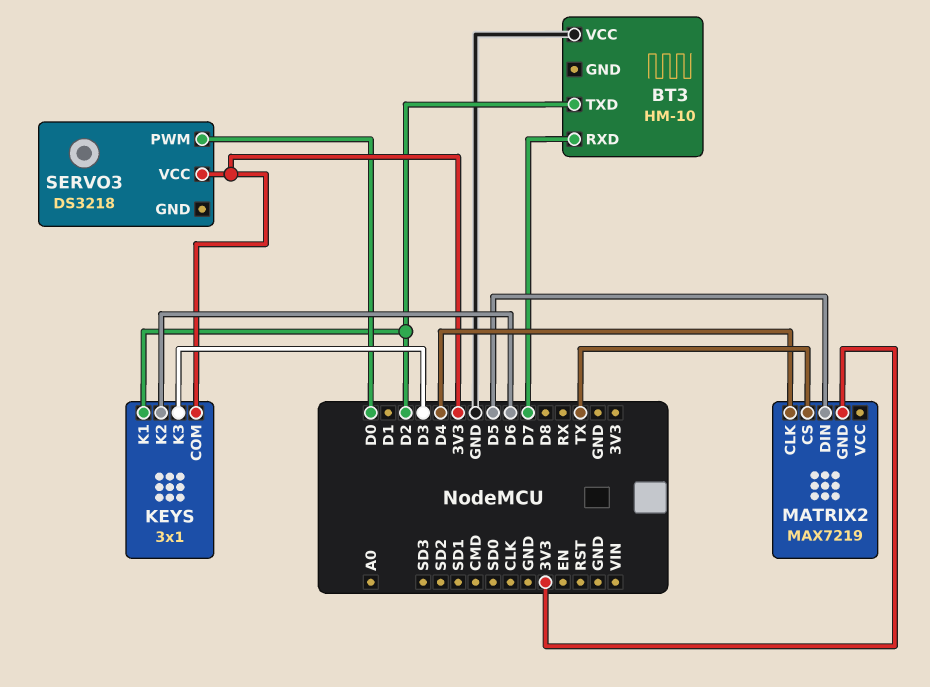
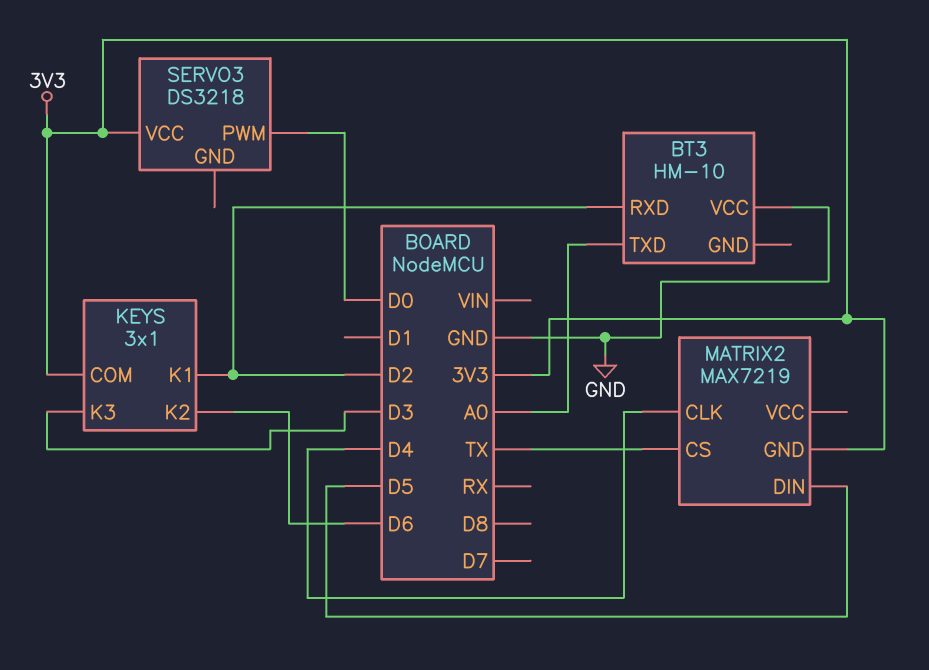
BT3 pin RXD: D7 -> D2
BT3 pin TXD: D2 -> A0

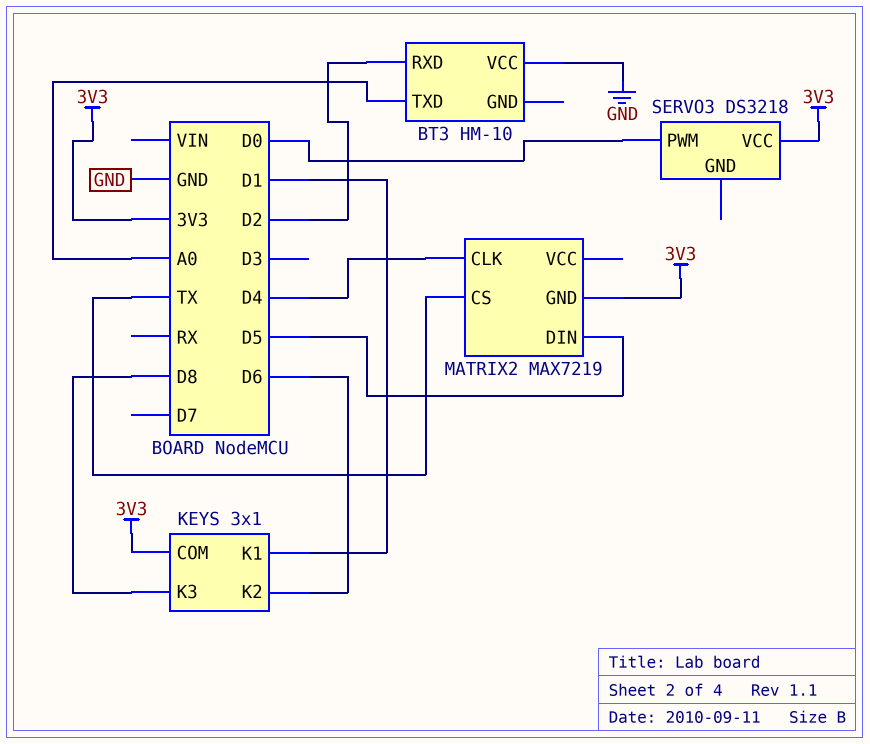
KEYS pin K1: D2 -> D1
KEYS pin K3: D3 -> D8

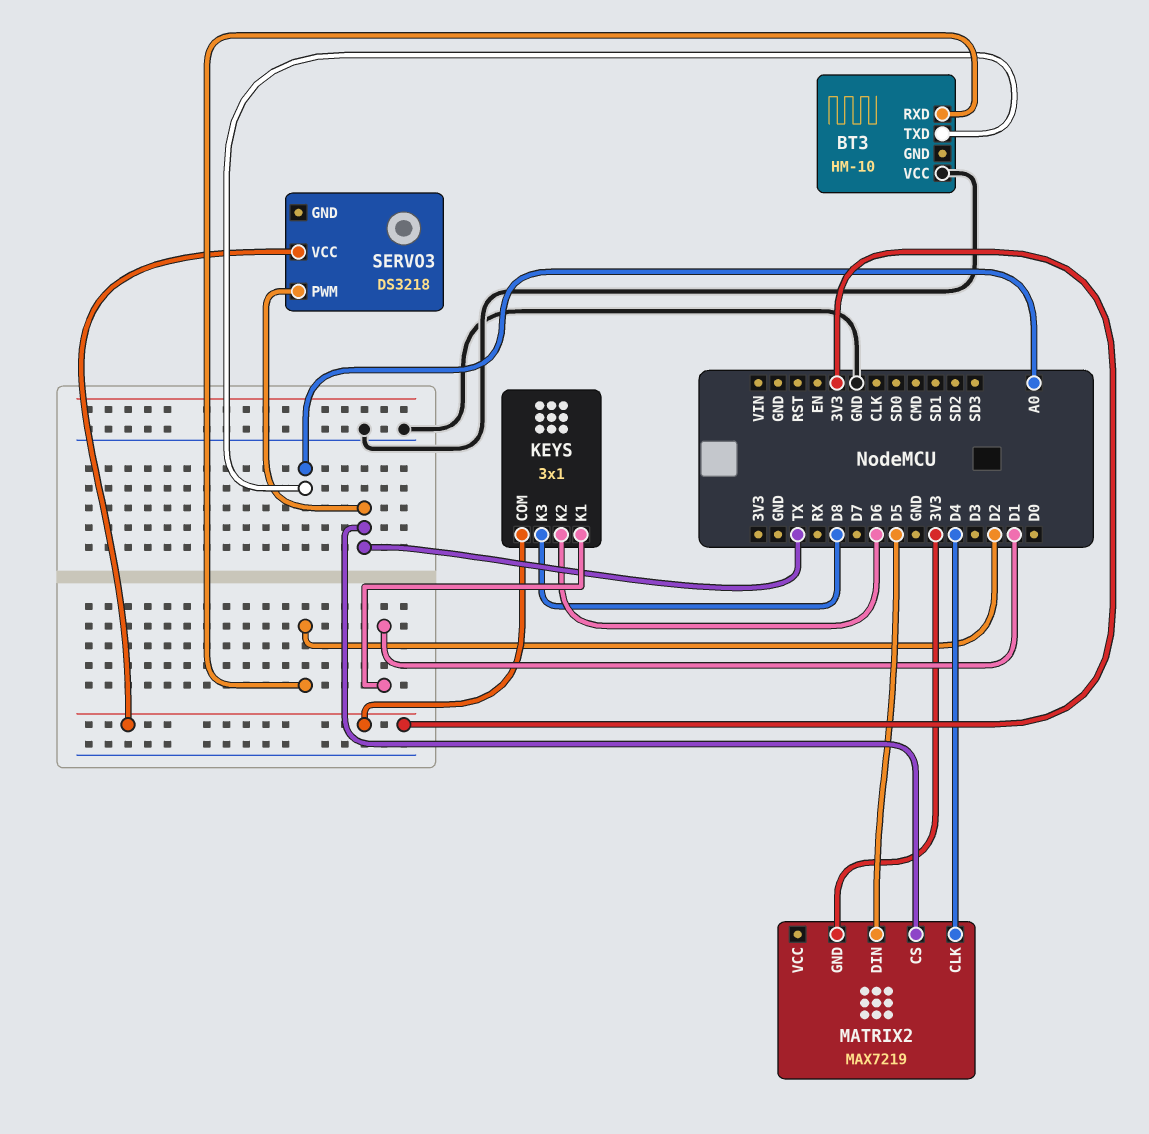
SERVO3 pin PWM: D0 -> TX

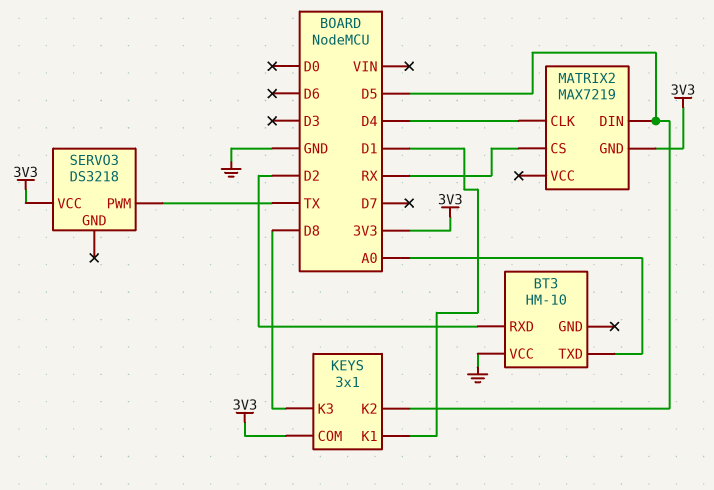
KEYS pin K2: D6 -> D5
MATRIX2 pin CS: TX -> RX

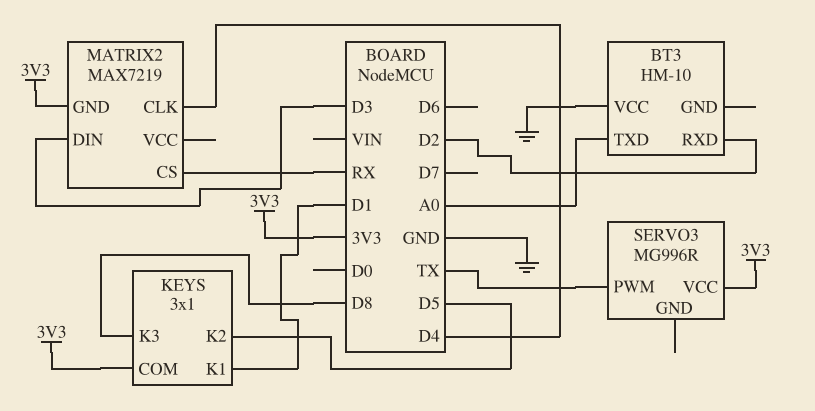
MATRIX2 pin DIN: D5 -> D3
SERVO3: DS3218 -> MG996R

